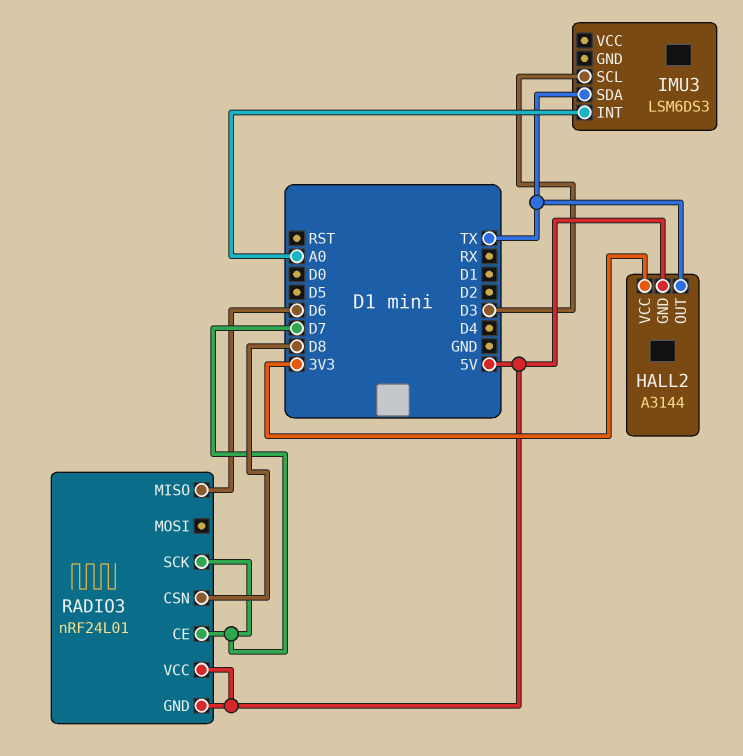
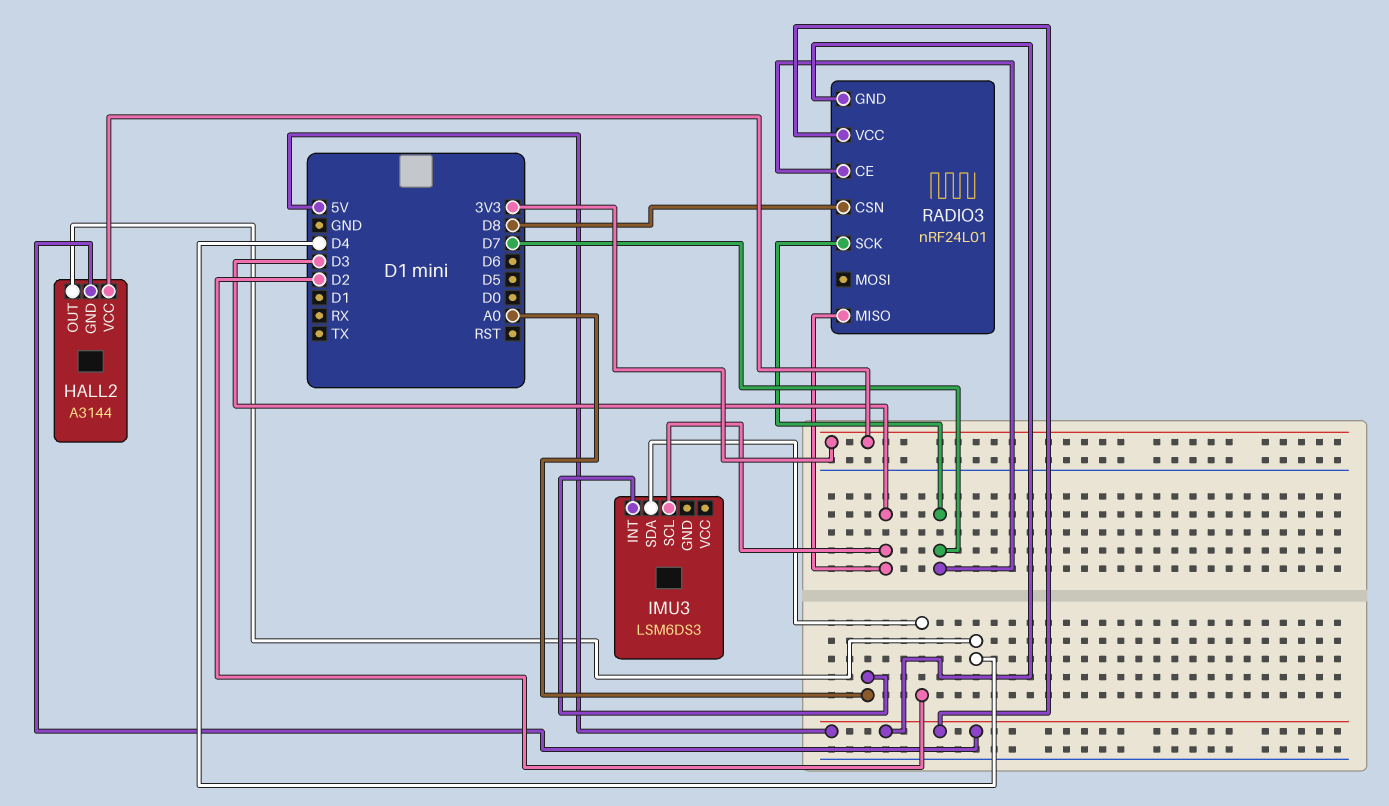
HALL2 pin OUT: TX -> D4
IMU3 pin SDA: TX -> D2
RADIO3 pin MISO: D6 -> D3

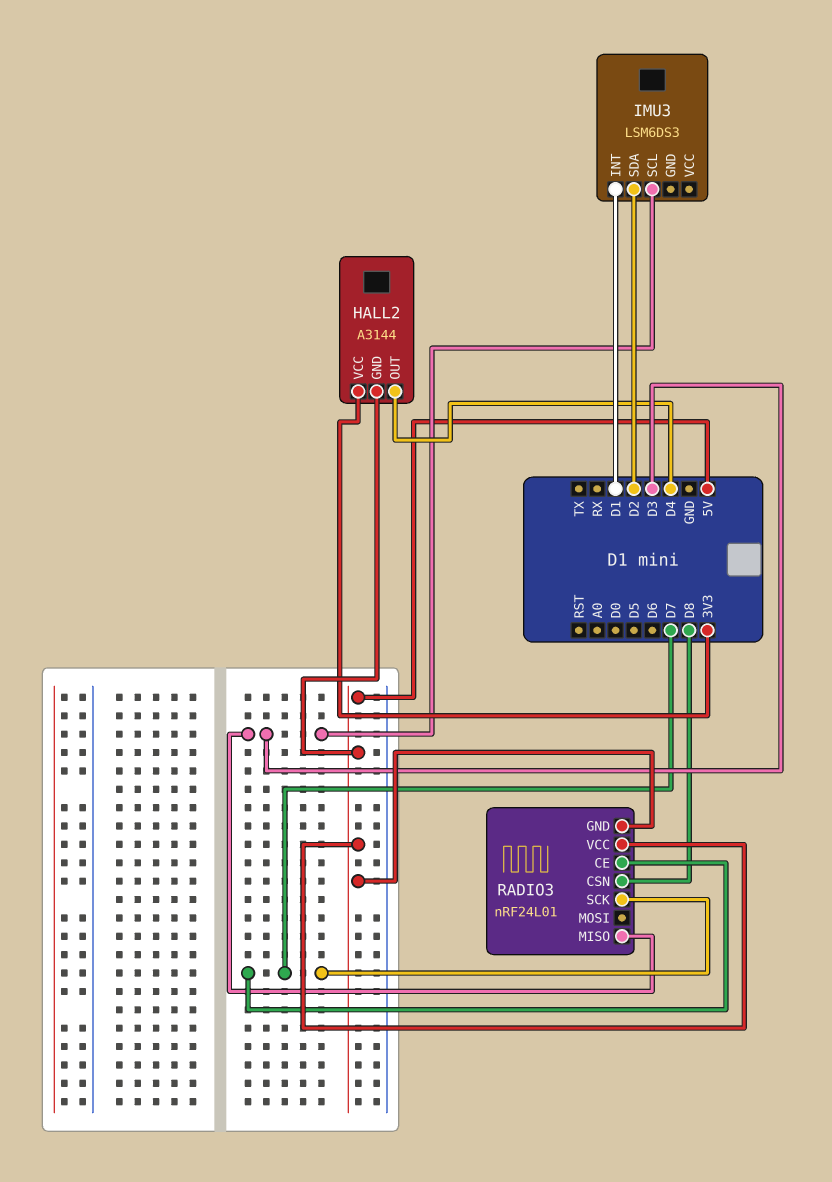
IMU3 pin INT: A0 -> D1

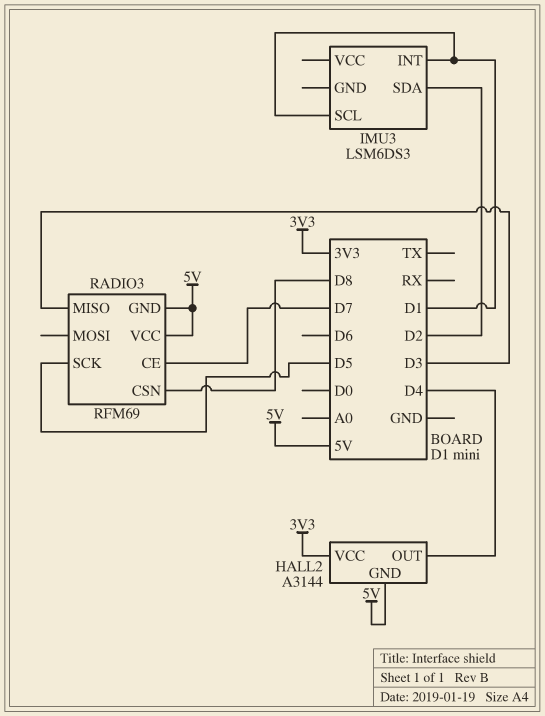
IMU3 pin SCL: D3 -> D1
RADIO3: nRF24L01 -> RFM69
RADIO3 pin SCK: D7 -> D5

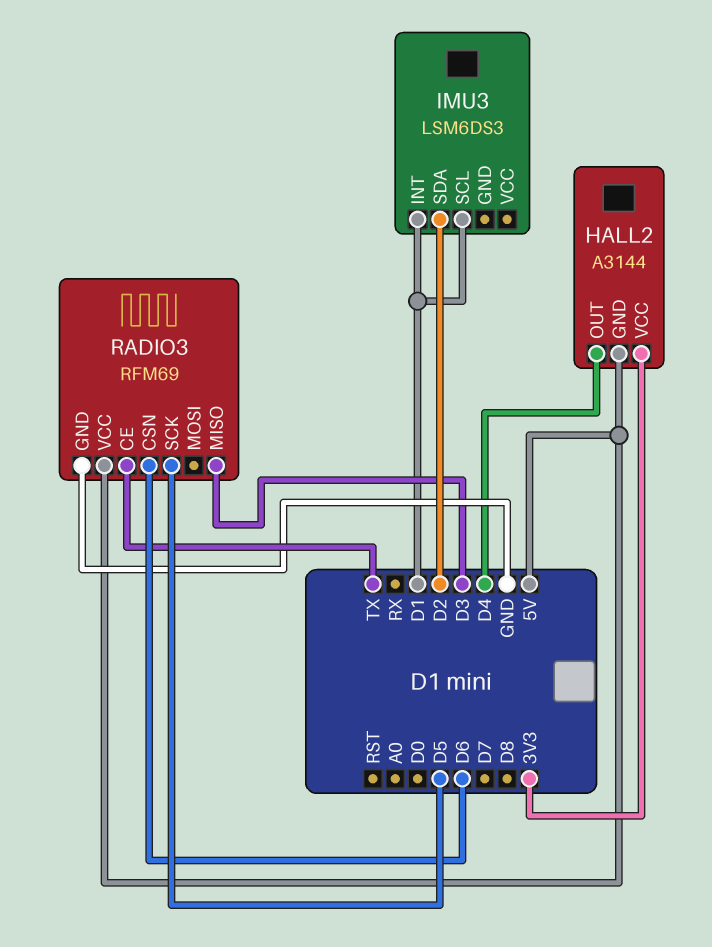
RADIO3 pin CE: D7 -> TX
RADIO3 pin CSN: D8 -> D6
RADIO3 pin GND: 5V -> GND

